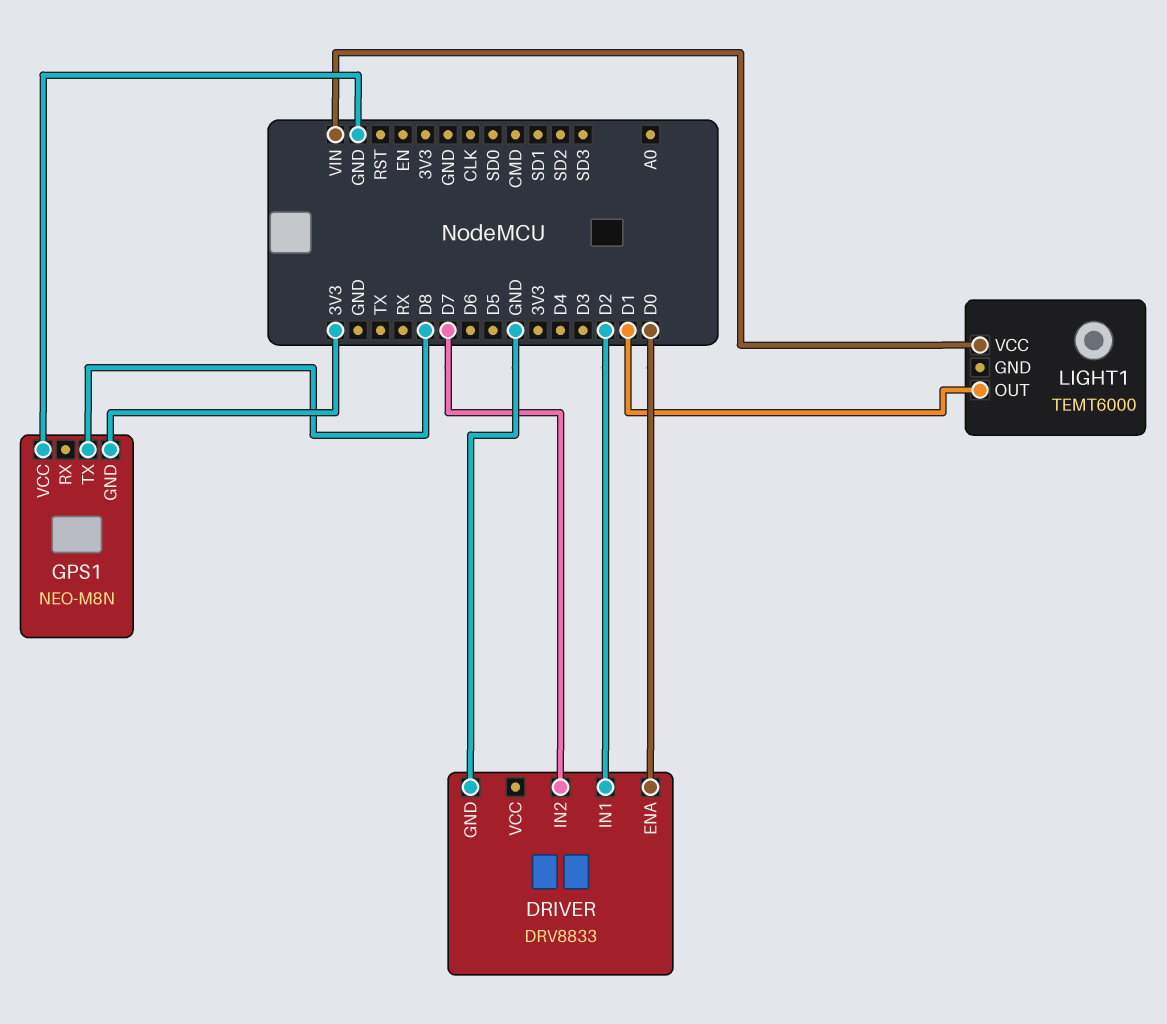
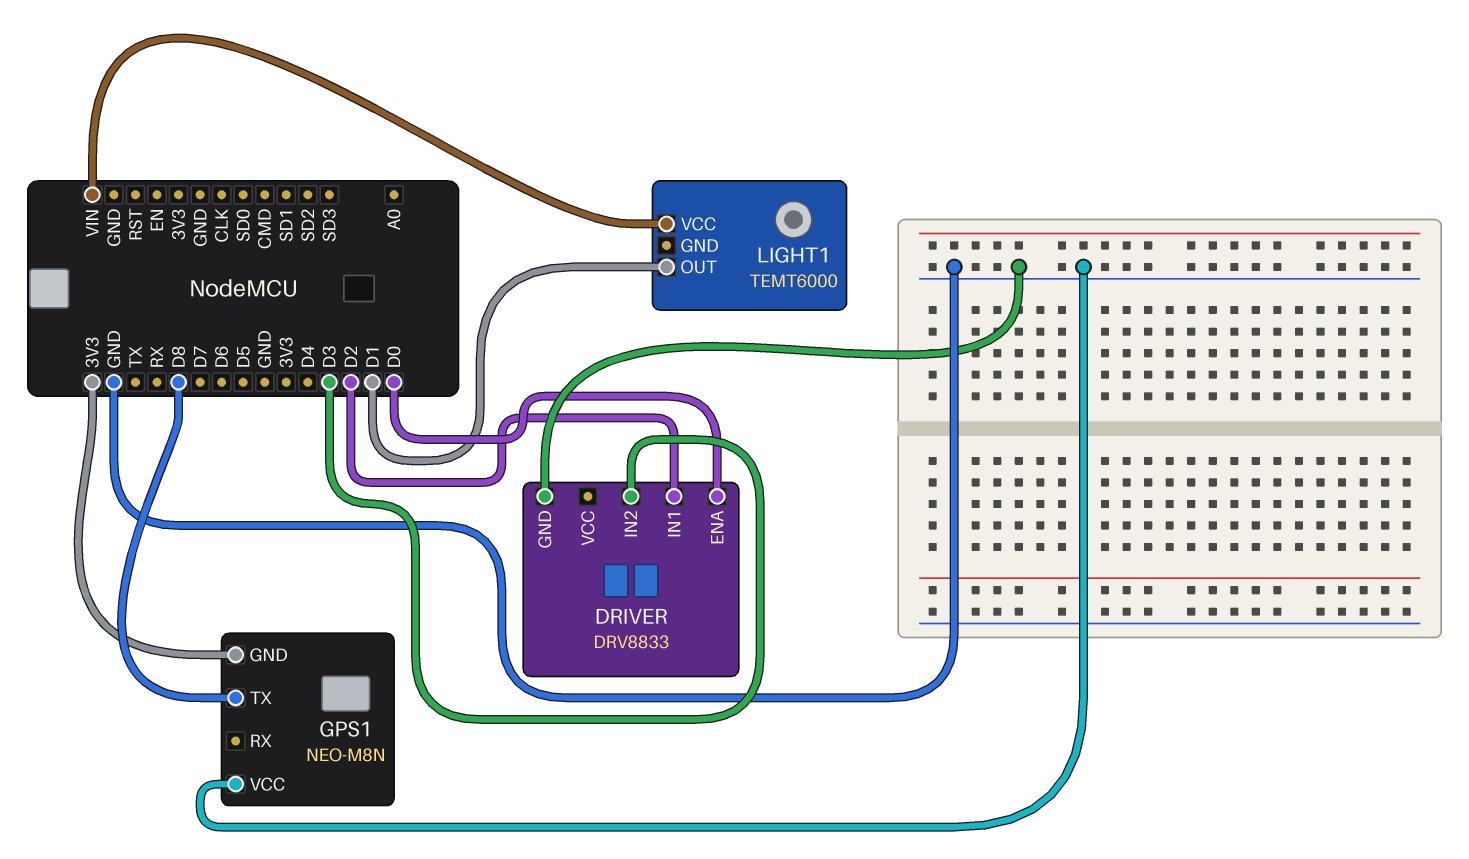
DRIVER pin IN2: D7 -> D3

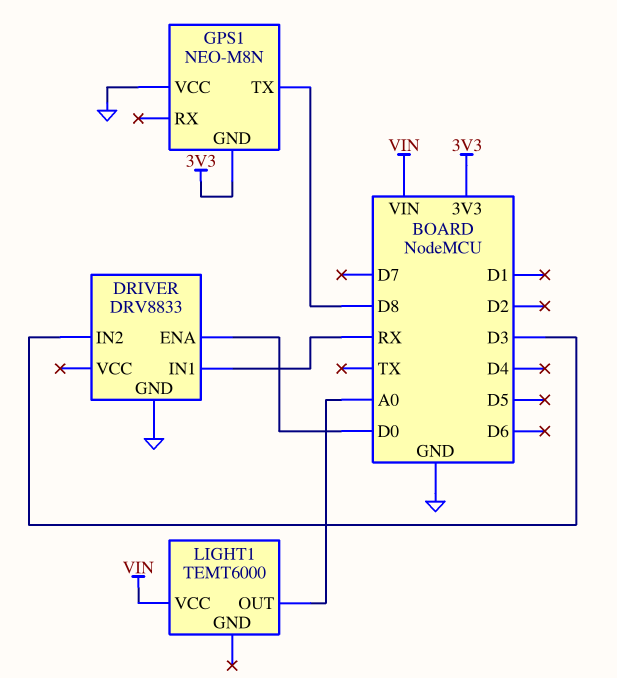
DRIVER pin IN1: D2 -> RX
LIGHT1 pin OUT: D1 -> A0

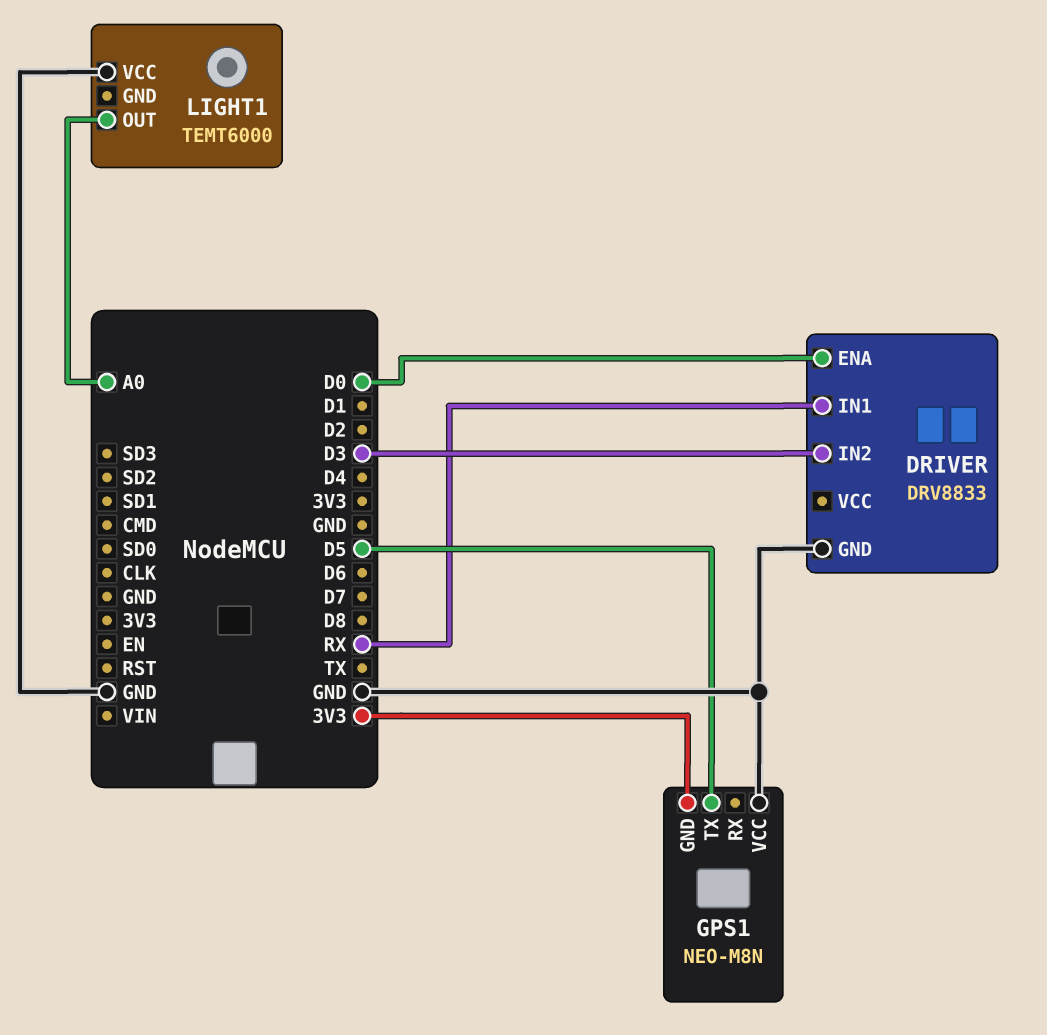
GPS1 pin TX: D8 -> D5
LIGHT1 pin VCC: VIN -> GND

